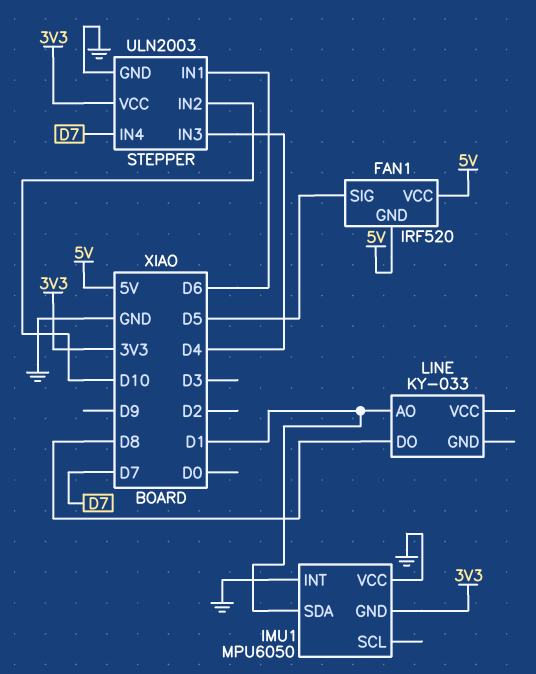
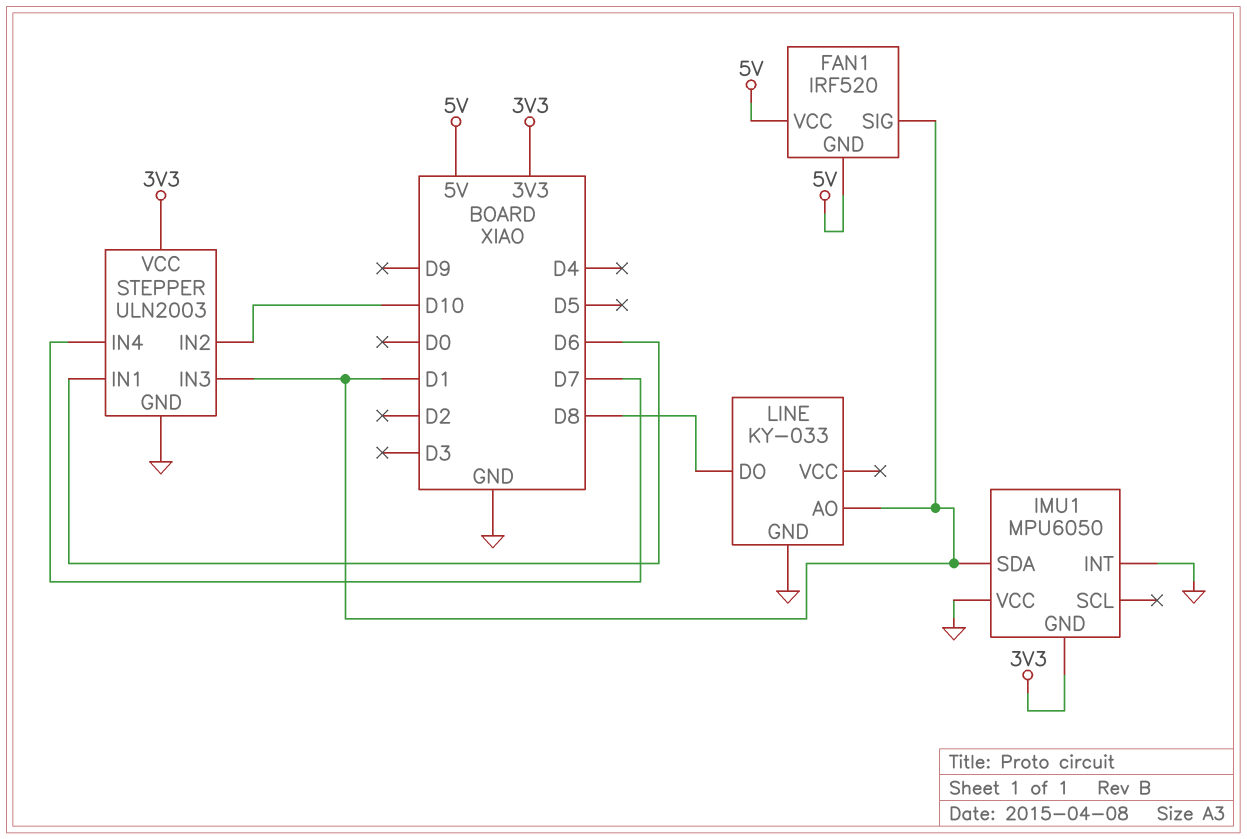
FAN1 pin SIG: D5 -> D1
LINE pin GND: none -> GND
STEPPER pin IN3: D4 -> D1

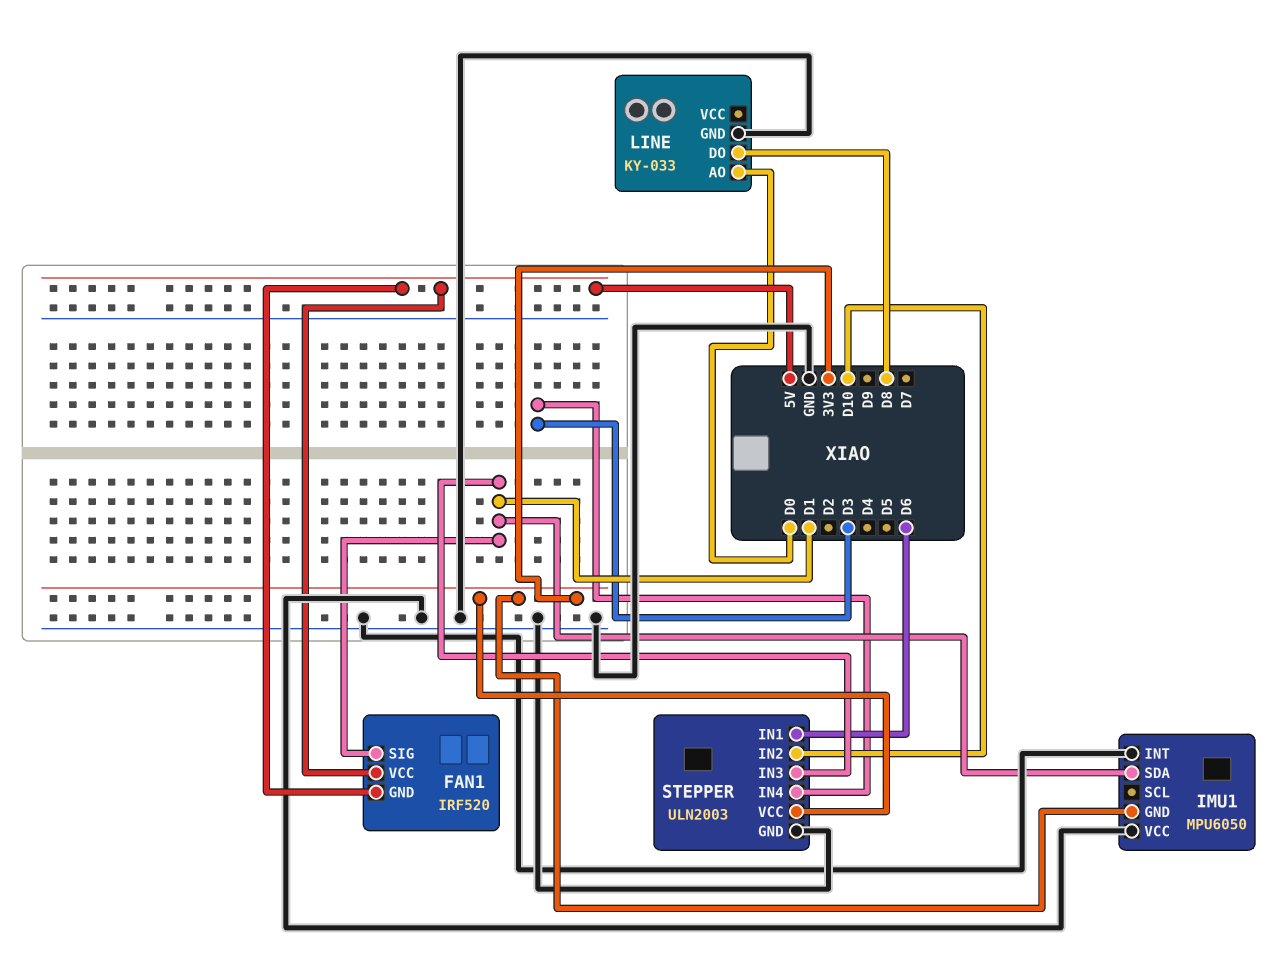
LINE pin AO: D1 -> D0
STEPPER pin IN4: D7 -> D3

